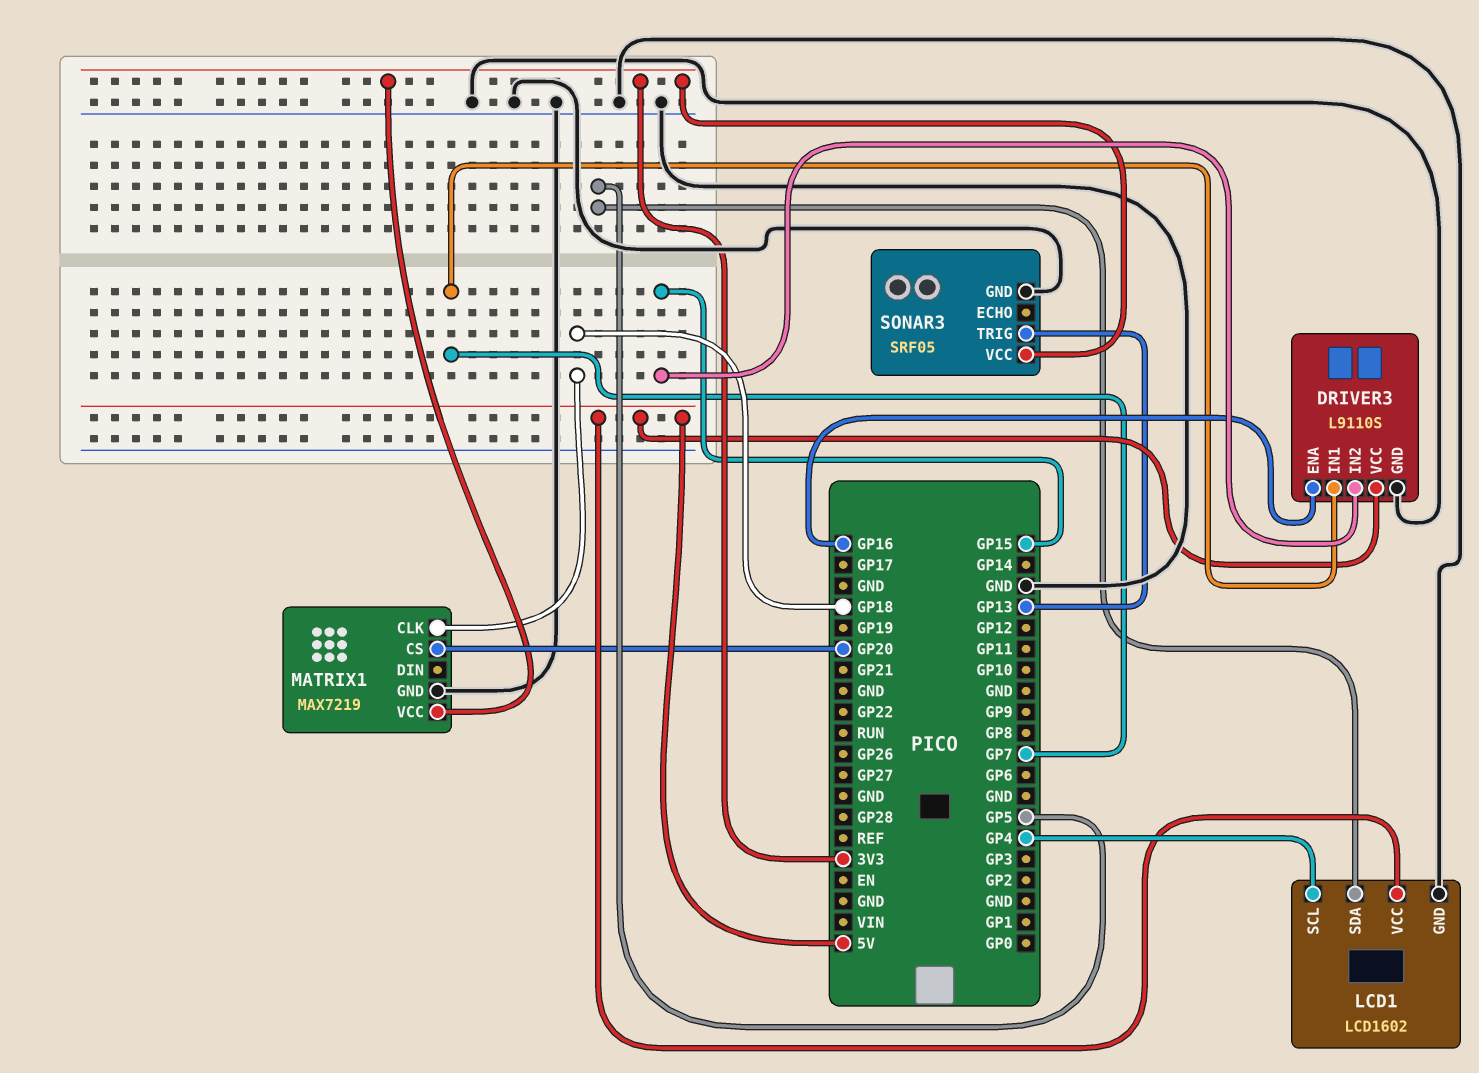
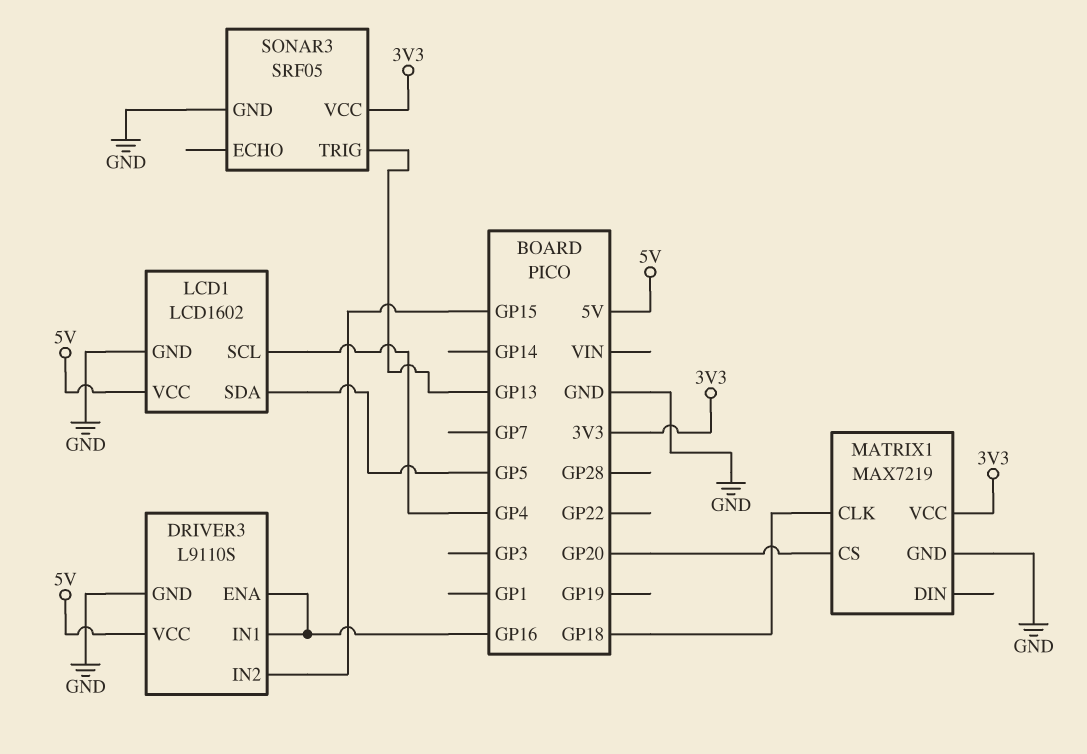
DRIVER3 pin IN1: GP7 -> GP16

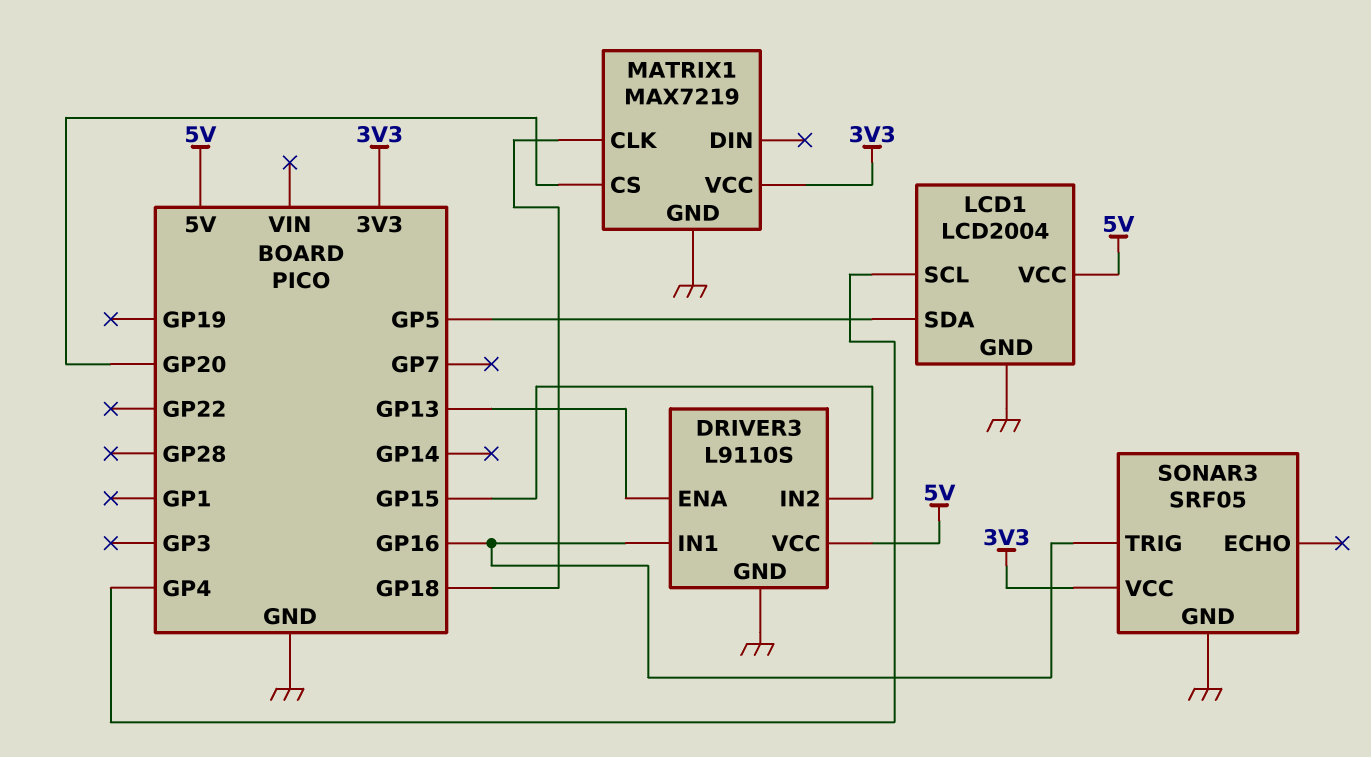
DRIVER3 pin ENA: GP16 -> GP13
LCD1: LCD1602 -> LCD2004
SONAR3 pin TRIG: GP13 -> GP16

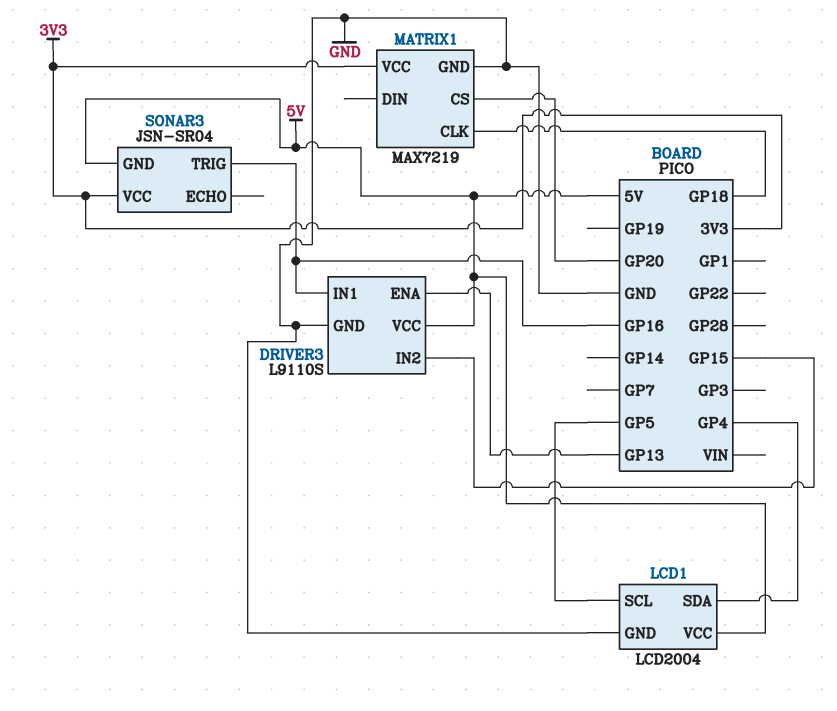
LCD1 pin SCL: GP4 -> GP5
LCD1 pin SDA: GP5 -> GP4
SONAR3: SRF05 -> JSN-SR04
SONAR3 pin GND: GND -> 5V

